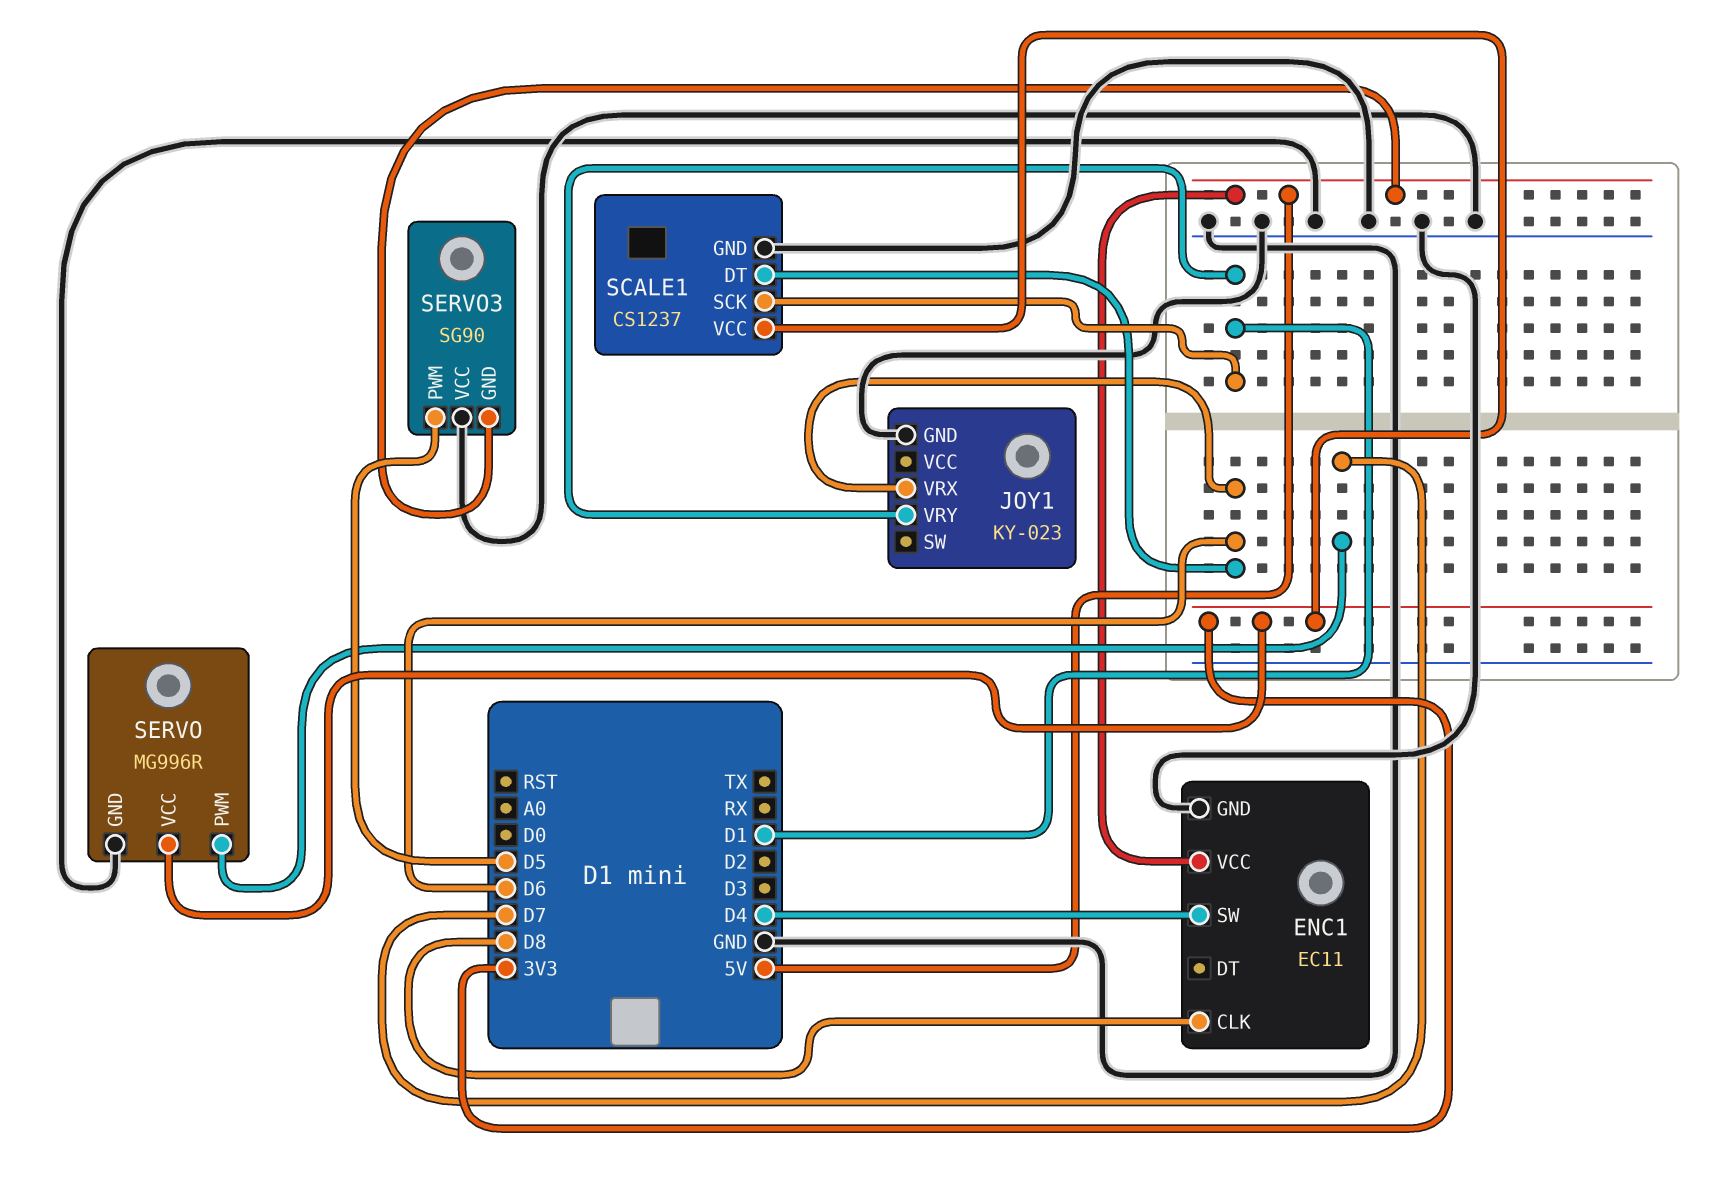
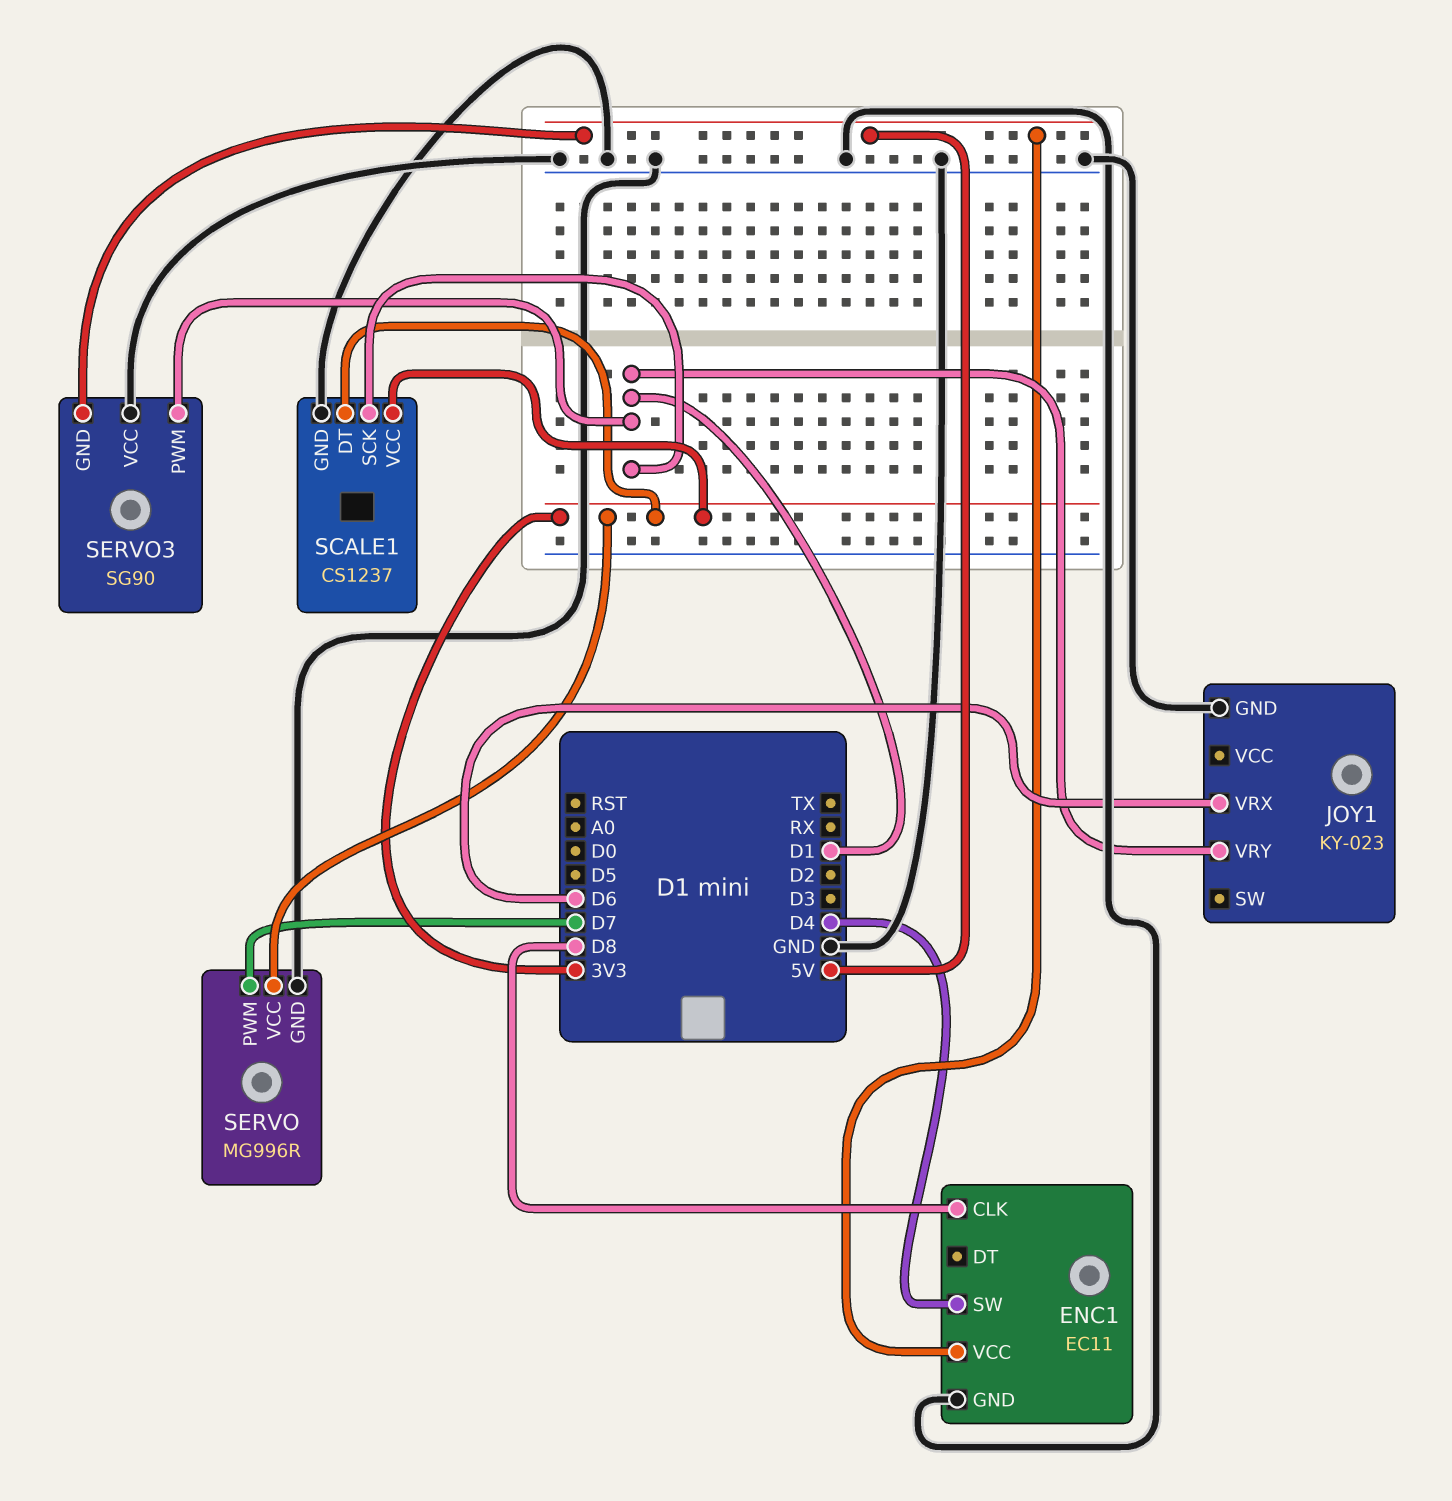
SCALE1 pin DT: D6 -> 3V3
SERVO3 pin PWM: D5 -> D1

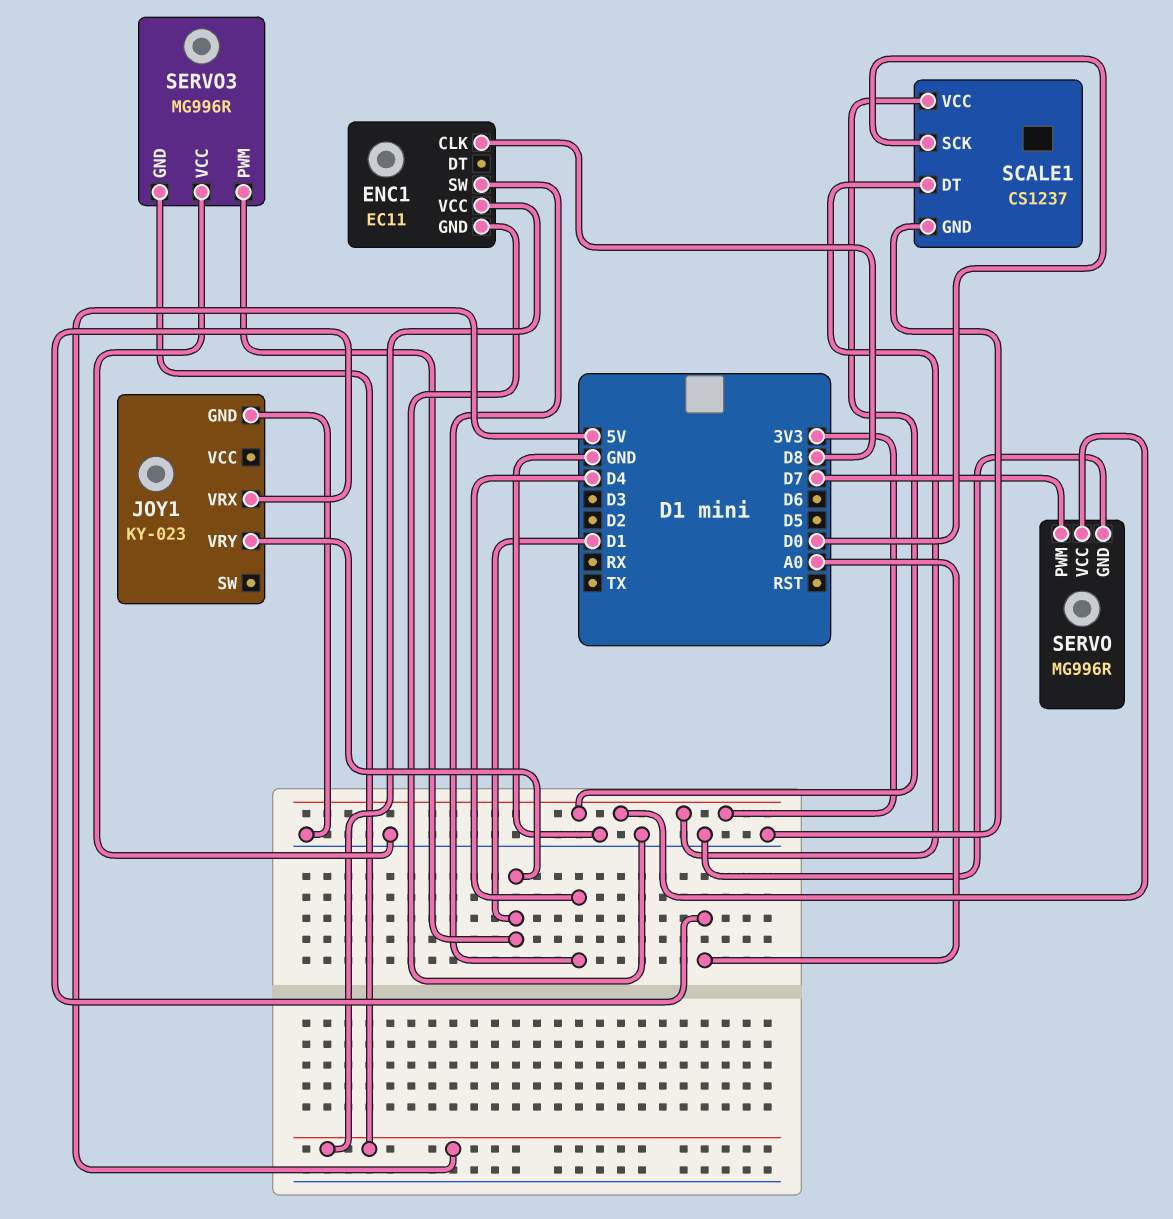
JOY1 pin VRX: D6 -> A0
SCALE1 pin SCK: D1 -> D0
SERVO3: SG90 -> MG996R

